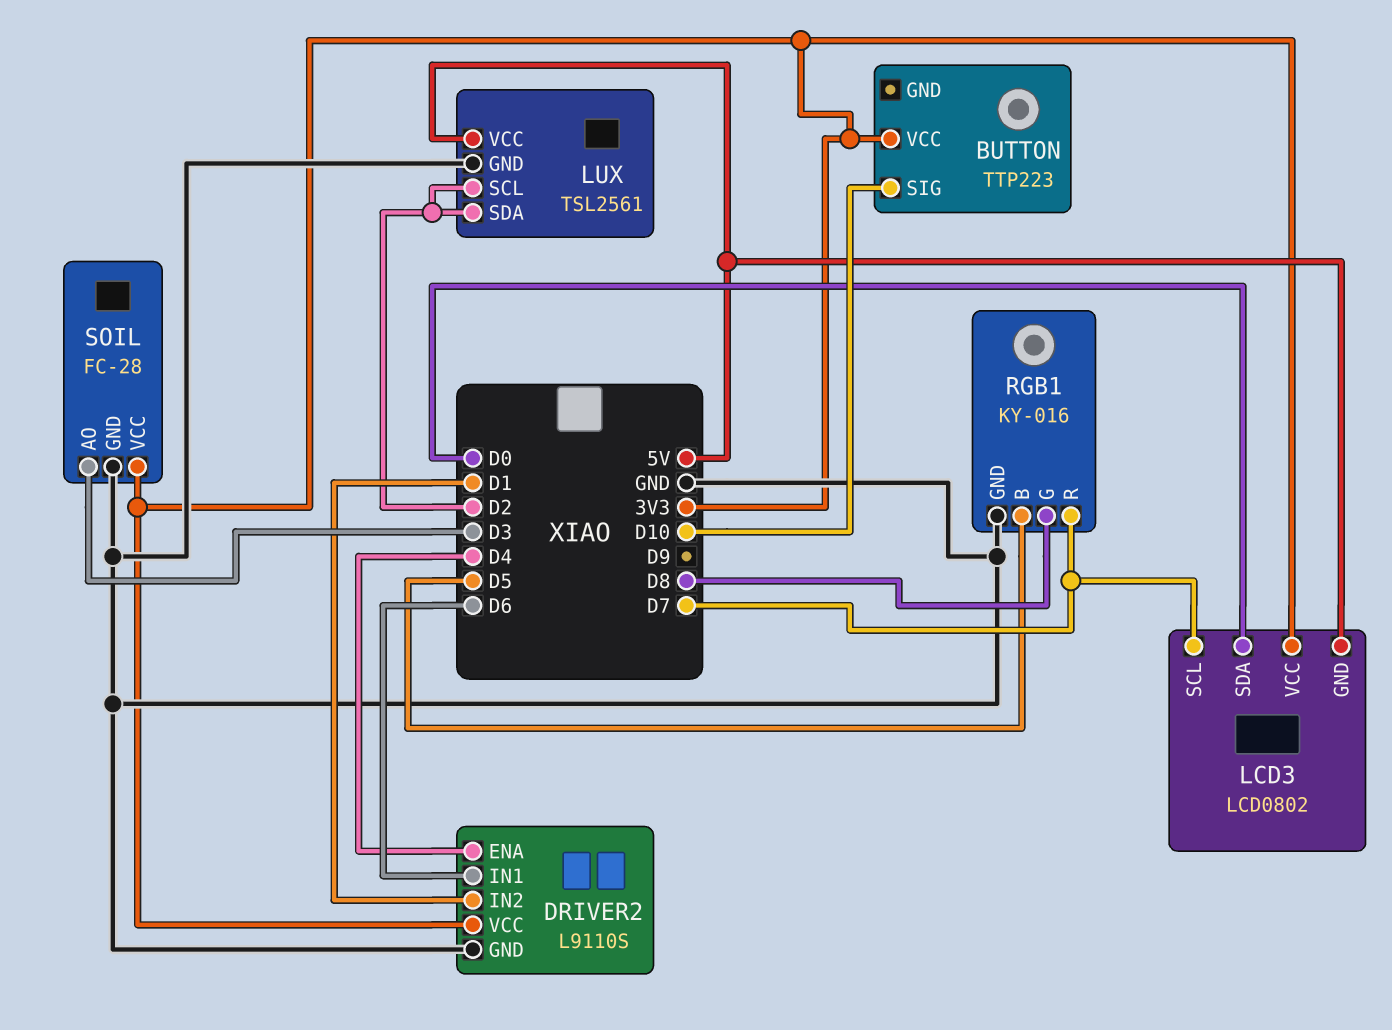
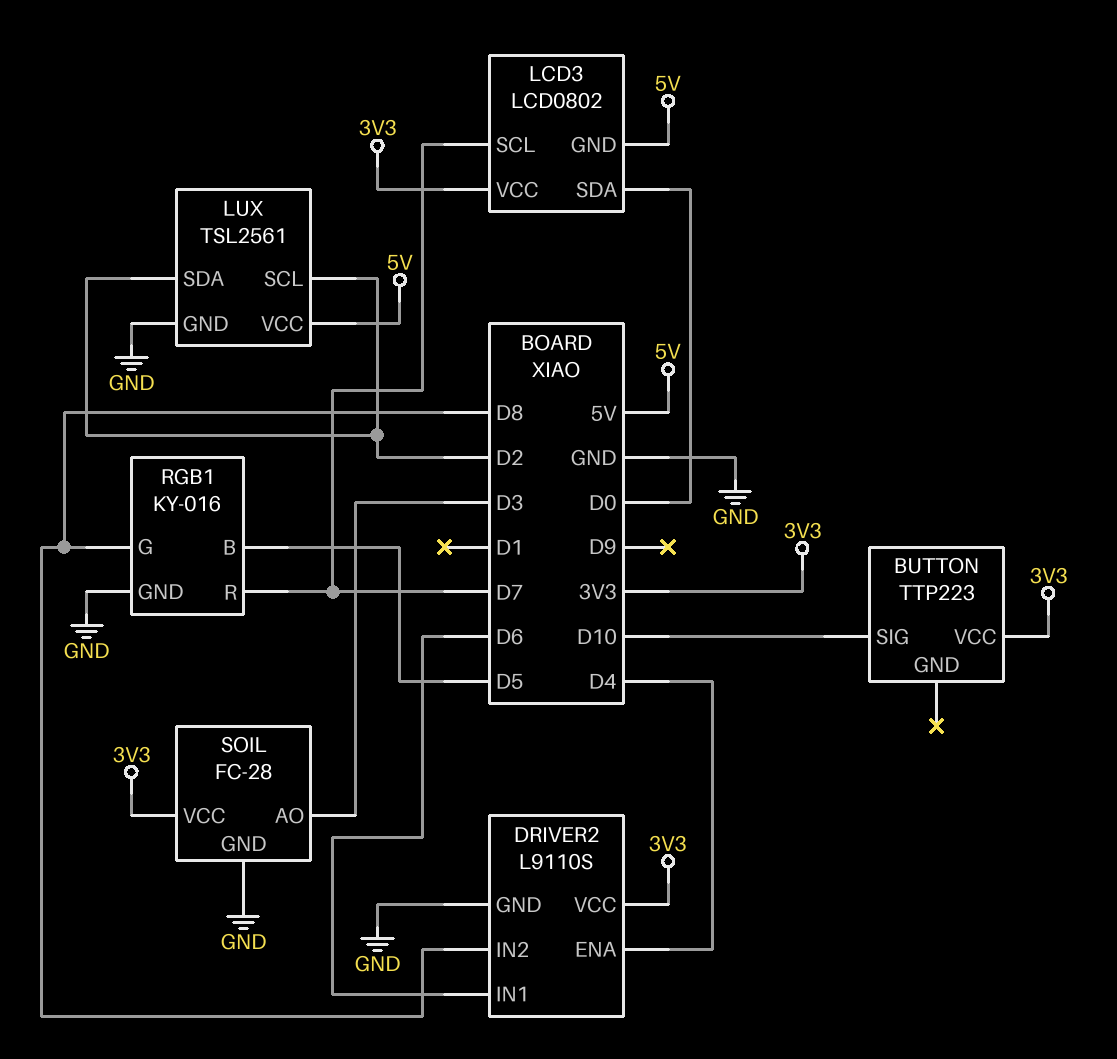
DRIVER2 pin IN2: D1 -> D8

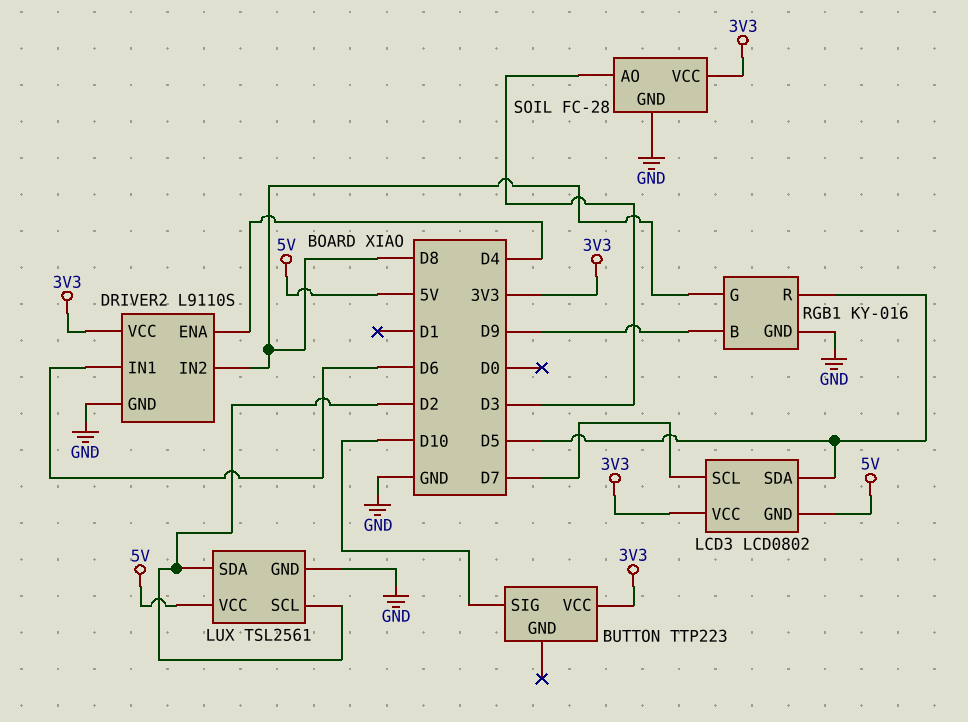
LCD3 pin SDA: D0 -> D5
RGB1 pin B: D5 -> D9
RGB1 pin R: D7 -> D5

